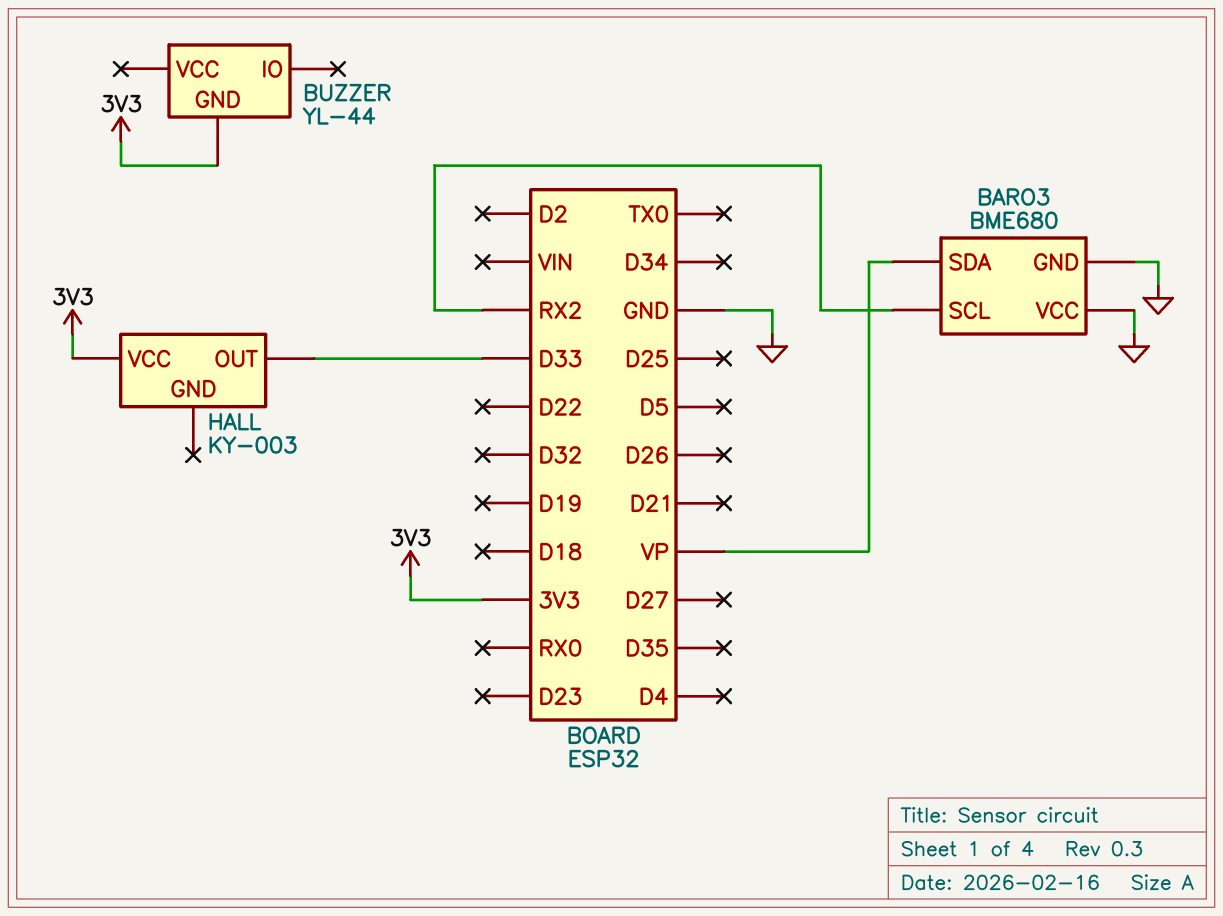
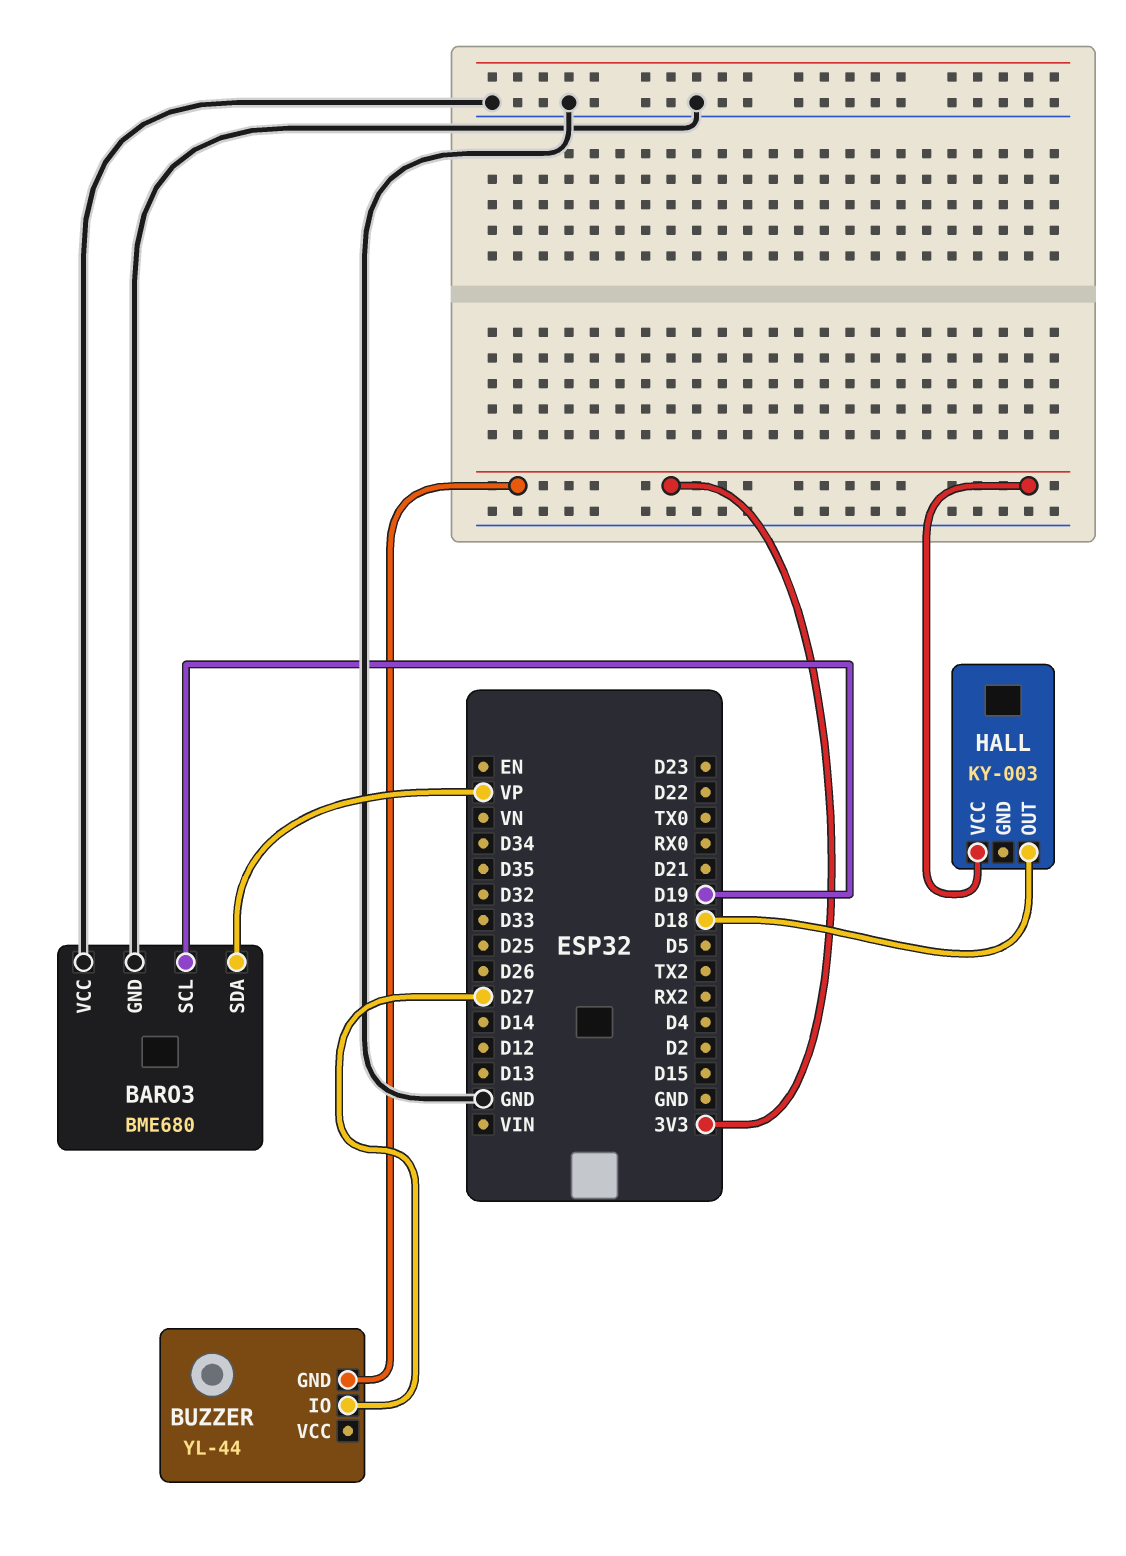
BARO3 pin SCL: RX2 -> D19
BUZZER pin IO: none -> D27
HALL pin OUT: D33 -> D18

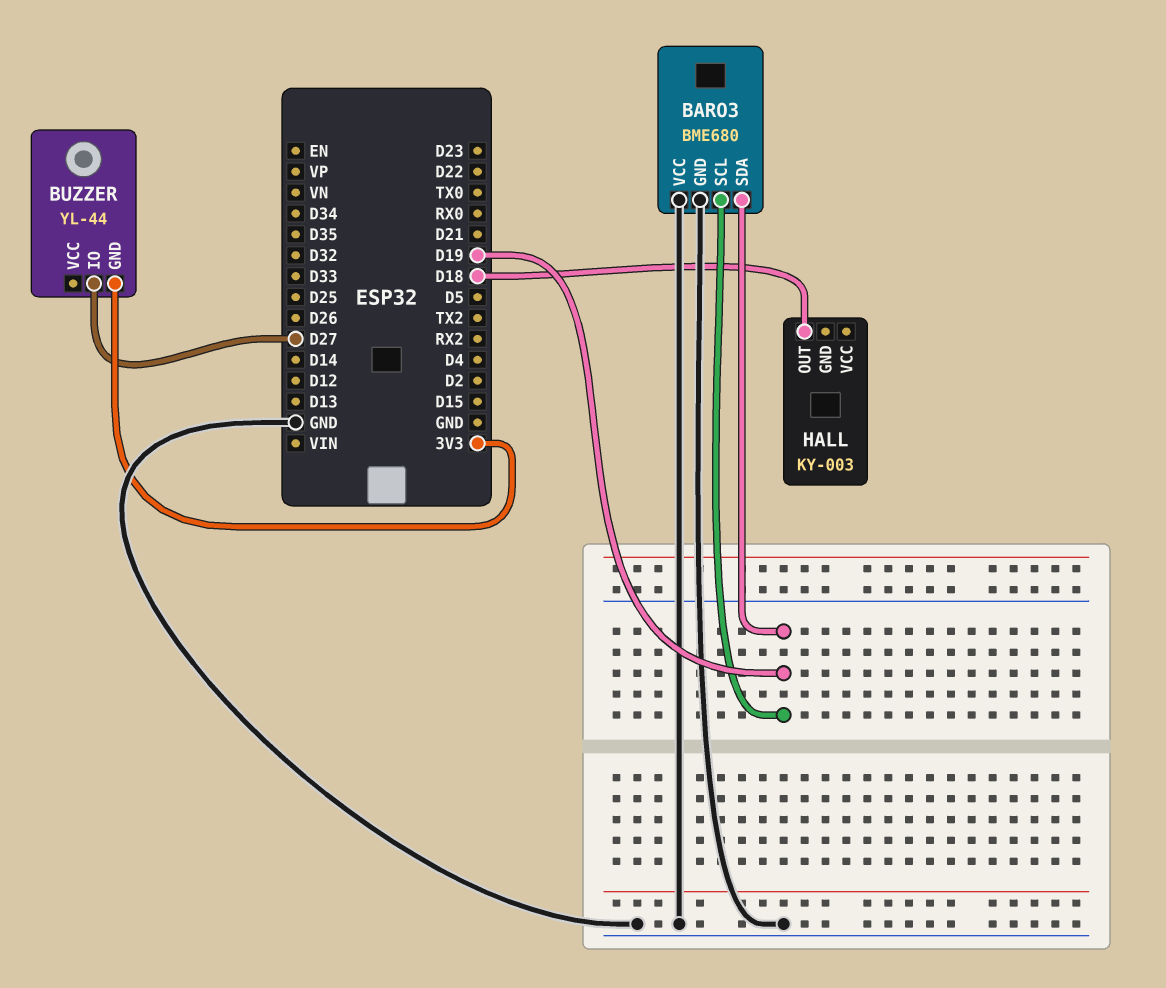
BARO3 pin SDA: VP -> D19
HALL pin VCC: 3V3 -> none

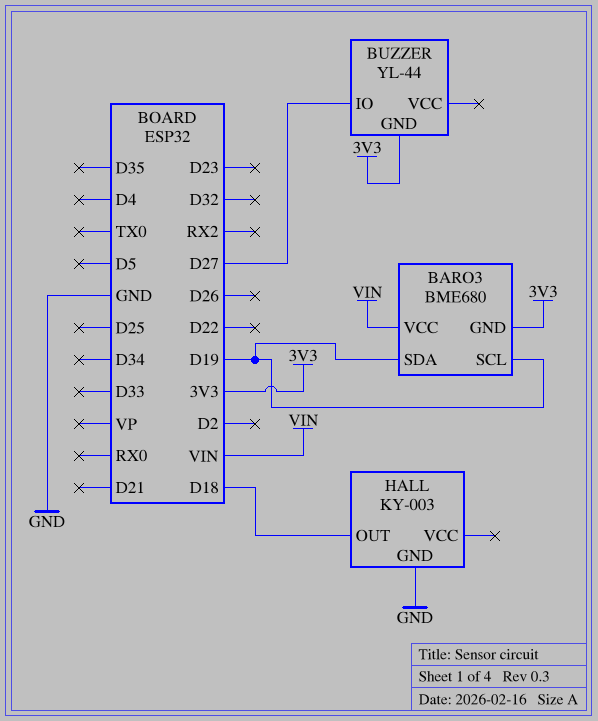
BARO3 pin GND: GND -> 3V3
BARO3 pin VCC: GND -> VIN
HALL pin GND: none -> GND

